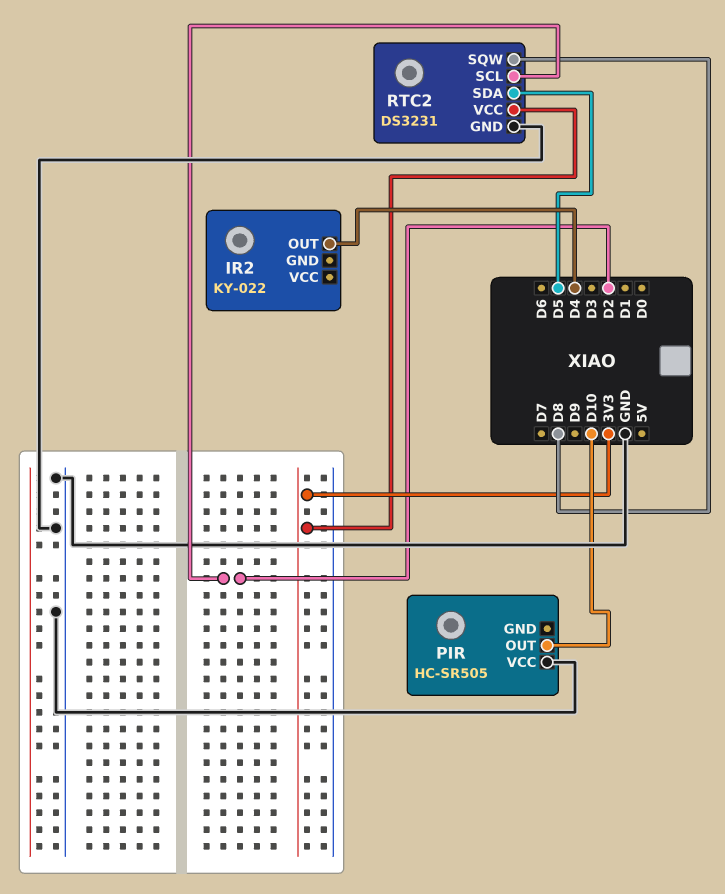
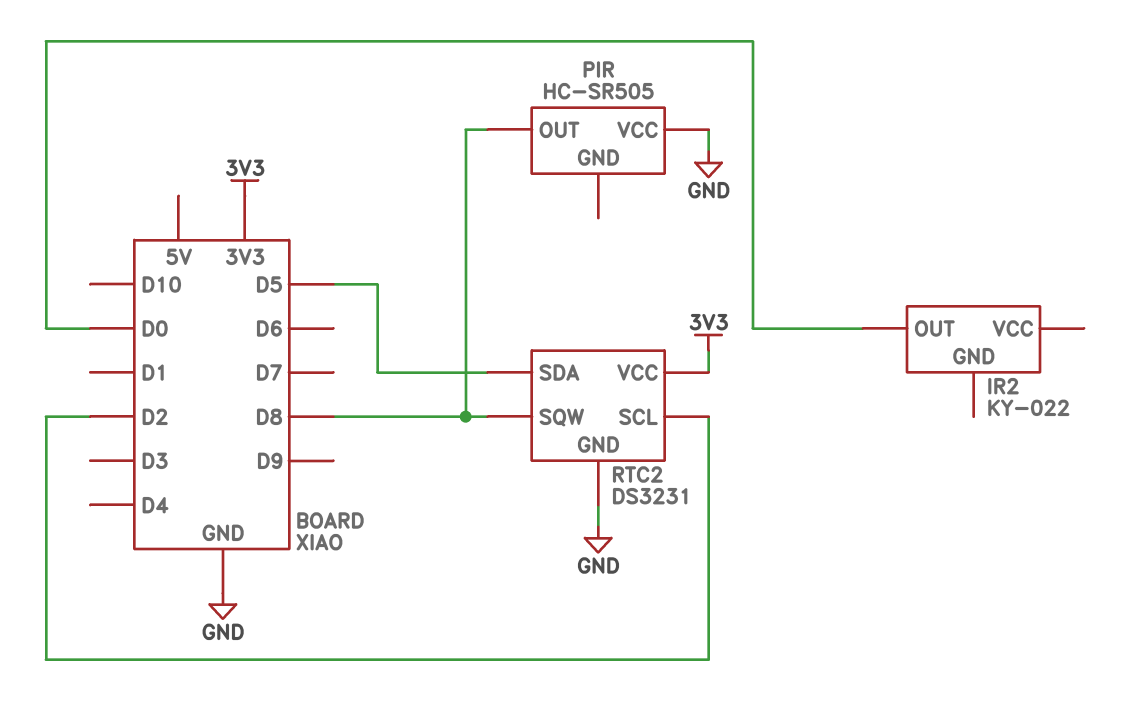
IR2 pin OUT: D4 -> D0
PIR pin OUT: D10 -> D8

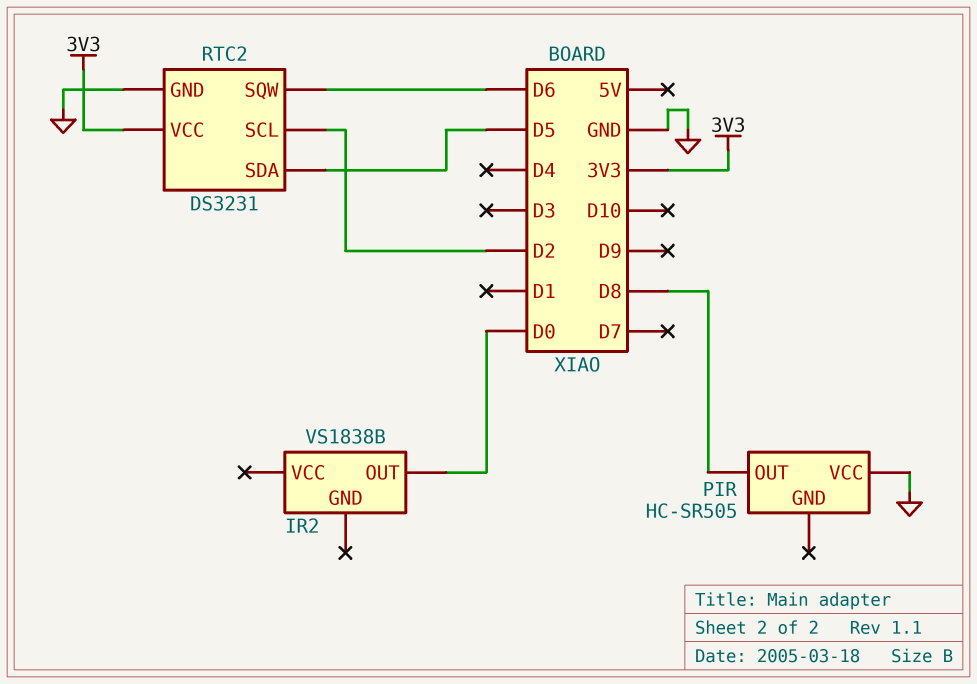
IR2: KY-022 -> VS1838B
RTC2 pin SQW: D8 -> D6

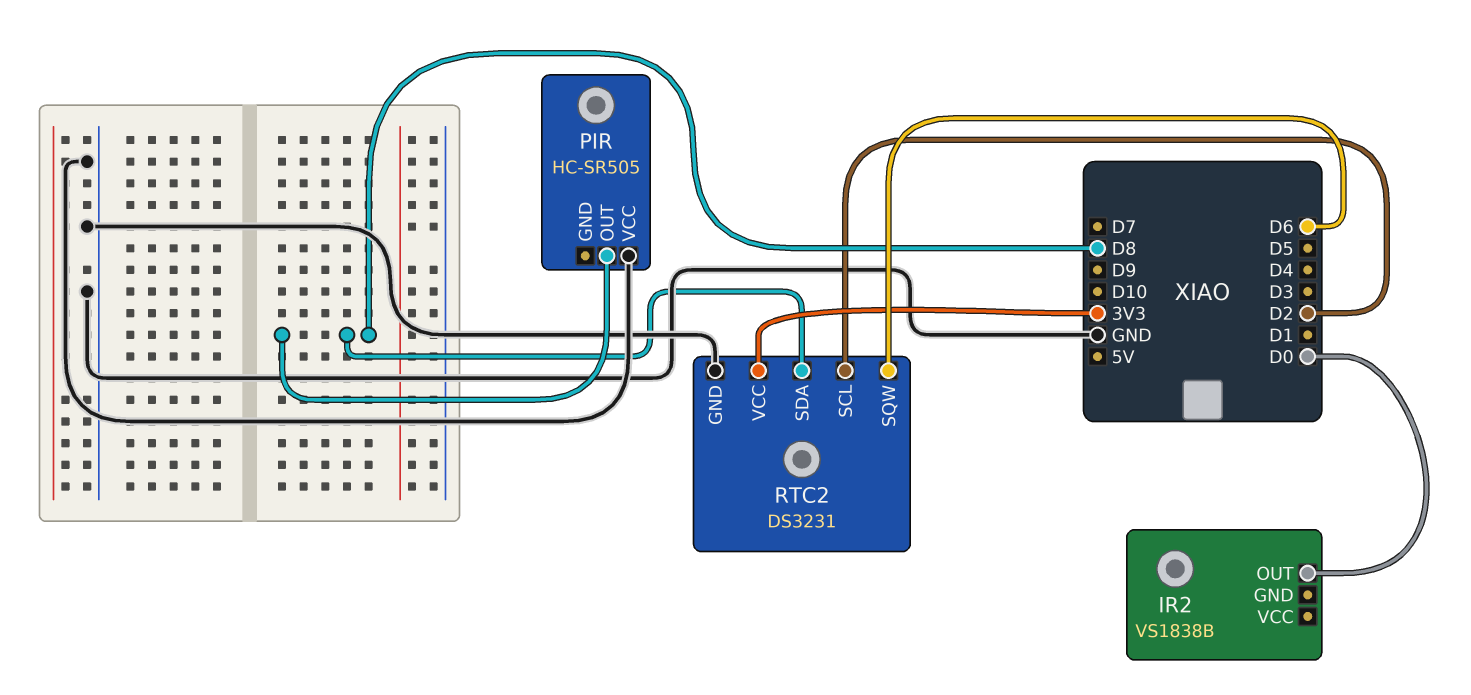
RTC2 pin SDA: D5 -> D8

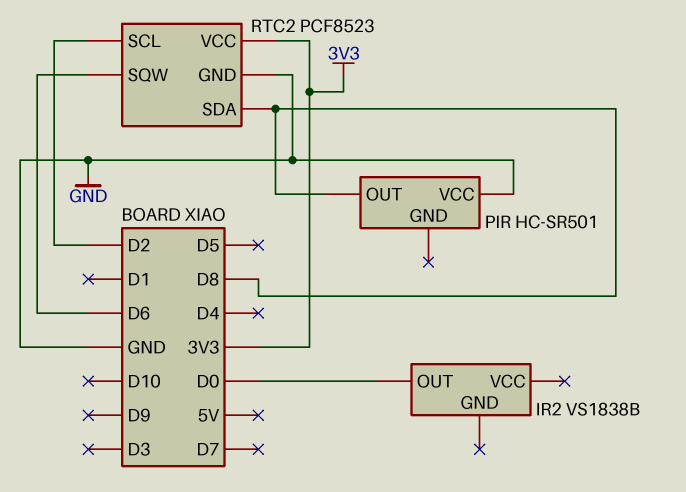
PIR: HC-SR505 -> HC-SR501
RTC2: DS3231 -> PCF8523

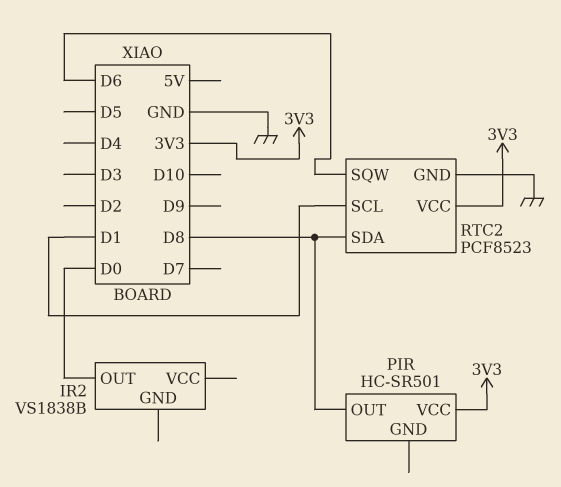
PIR pin VCC: GND -> 3V3
RTC2 pin SCL: D2 -> D1

